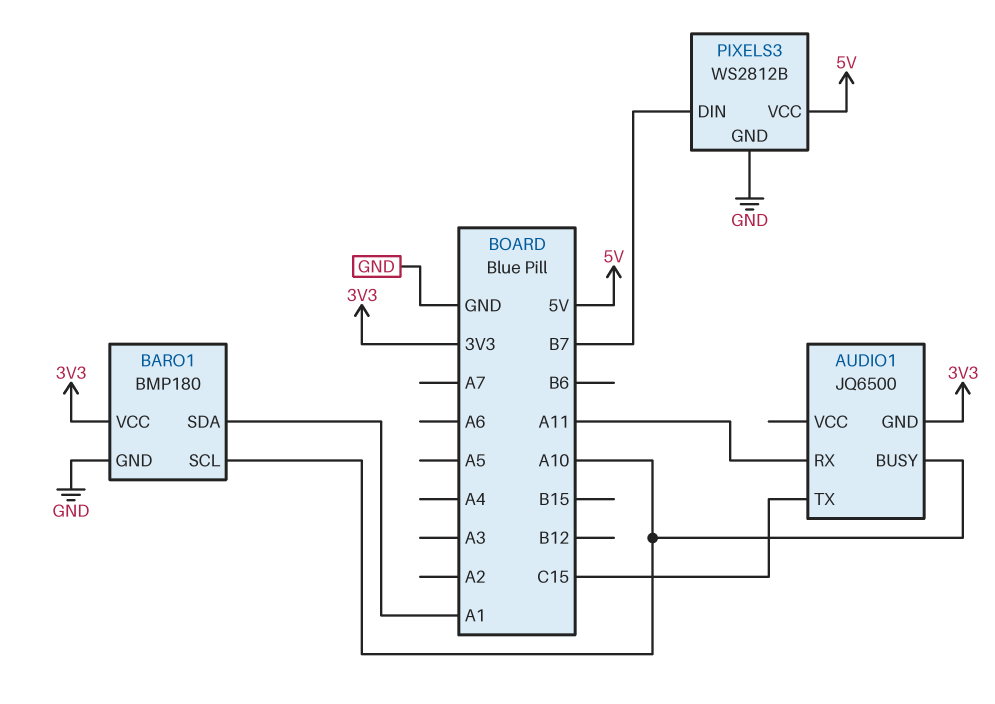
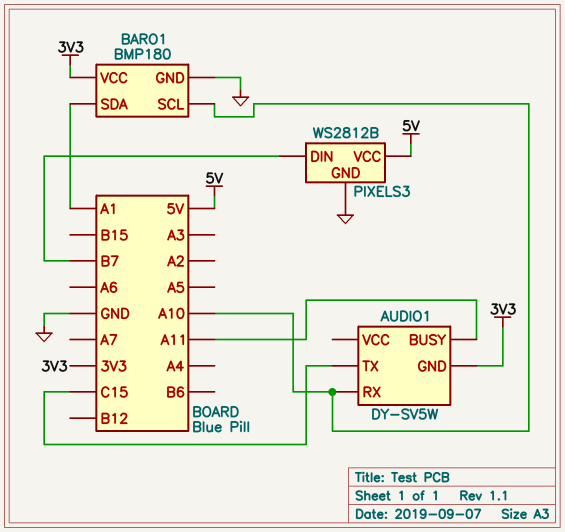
AUDIO1: JQ6500 -> DY-SV5W
AUDIO1 pin BUSY: A10 -> A11
AUDIO1 pin RX: A11 -> A10

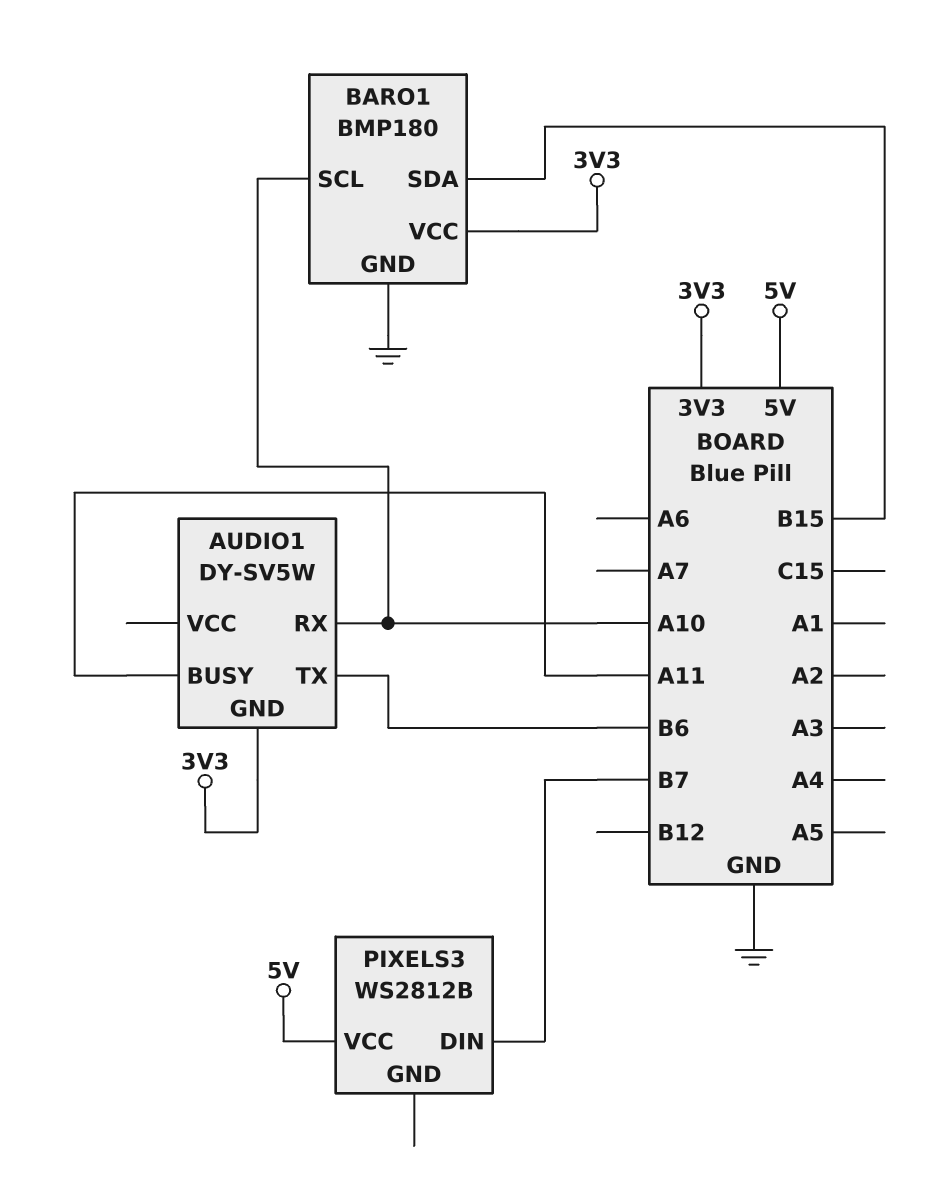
AUDIO1 pin TX: C15 -> B6
BARO1 pin SDA: A1 -> B15
PIXELS3 pin GND: GND -> none

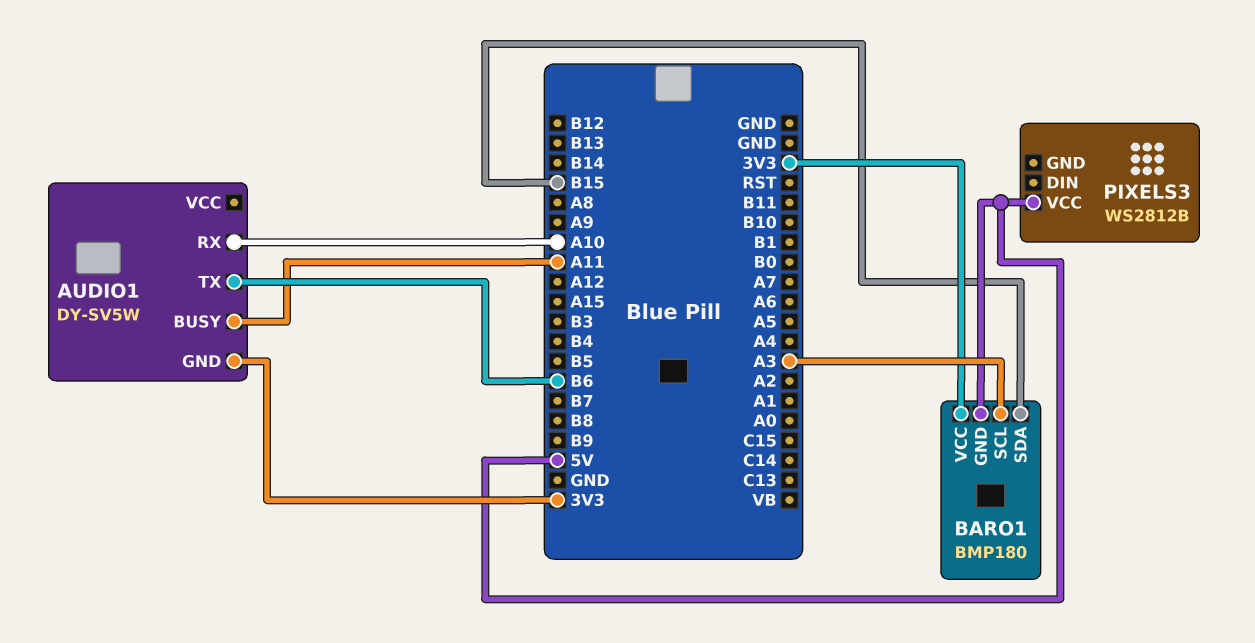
BARO1 pin GND: GND -> 5V
BARO1 pin SCL: A10 -> A3
PIXELS3 pin DIN: B7 -> none

